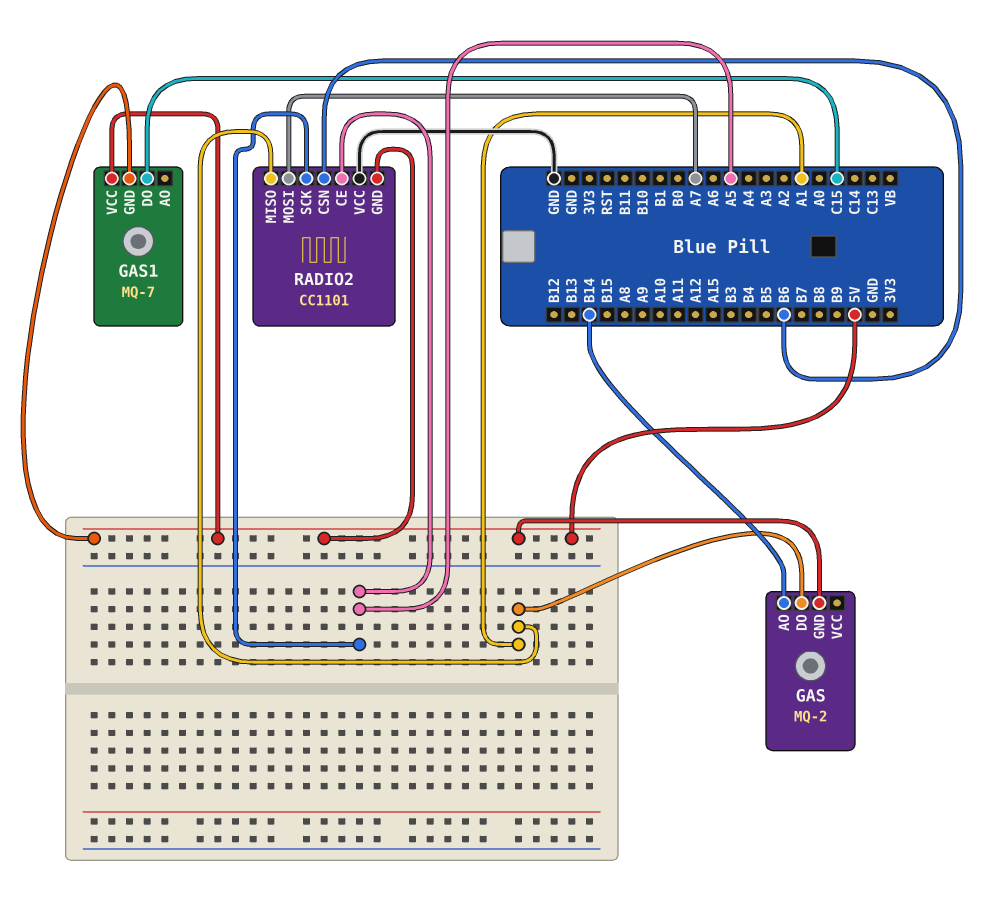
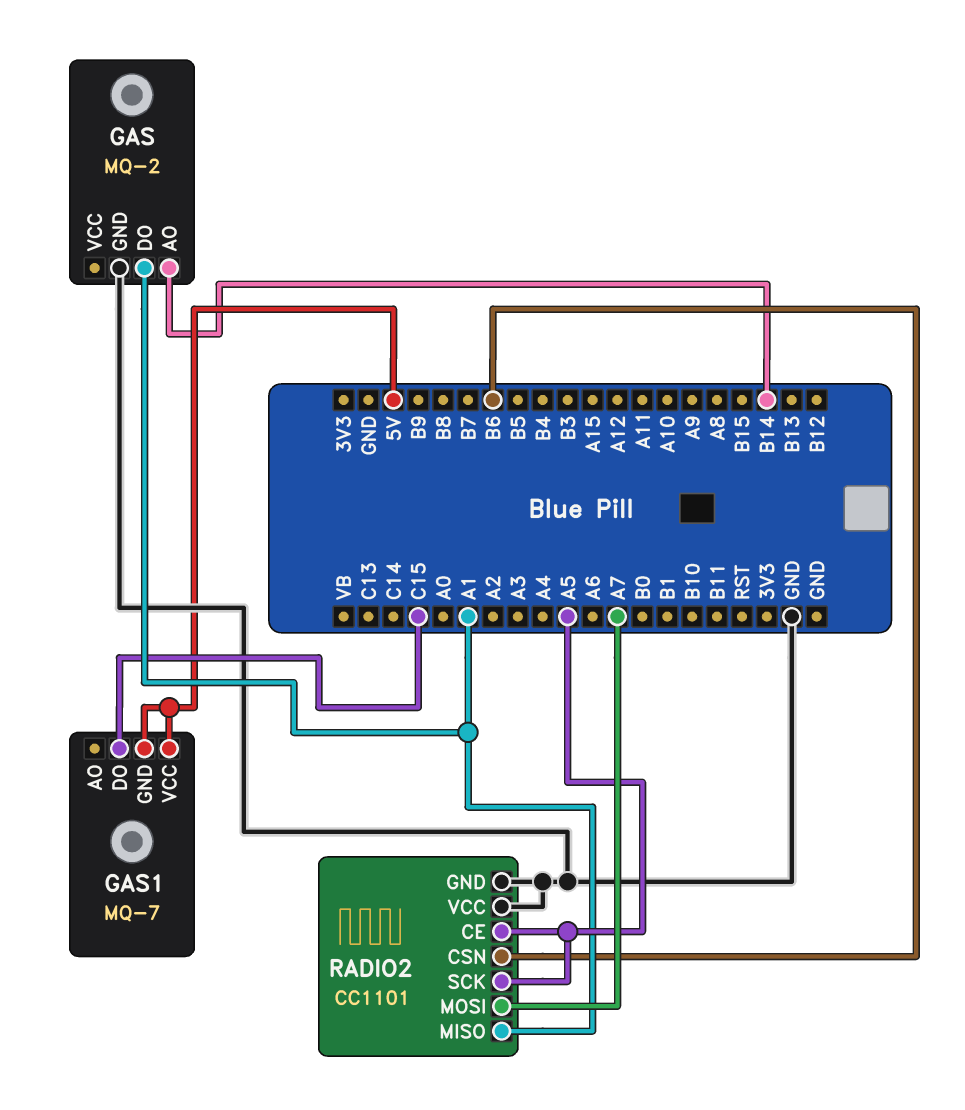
GAS pin GND: 5V -> GND
RADIO2 pin GND: 5V -> GND

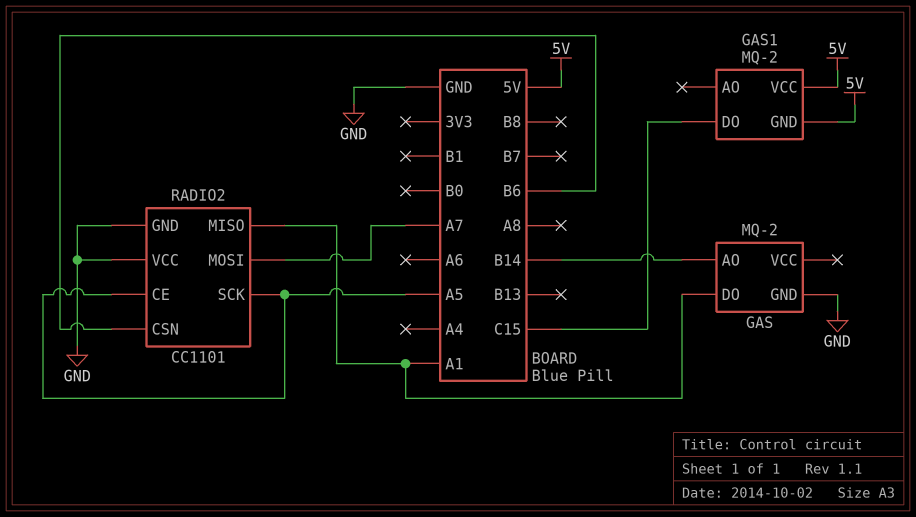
GAS1: MQ-7 -> MQ-2

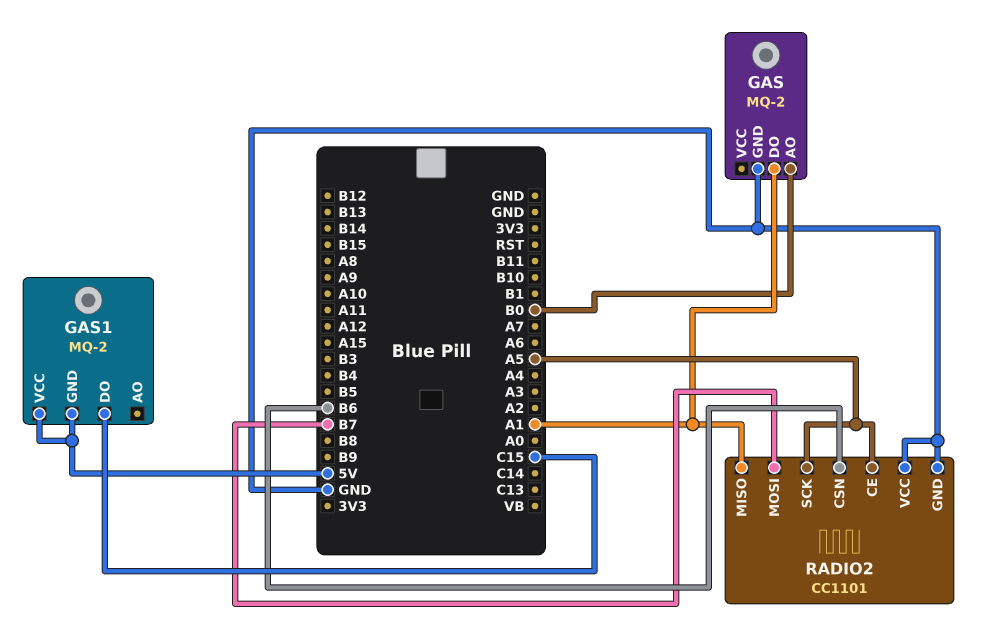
GAS pin AO: B14 -> B0
RADIO2 pin MOSI: A7 -> B7

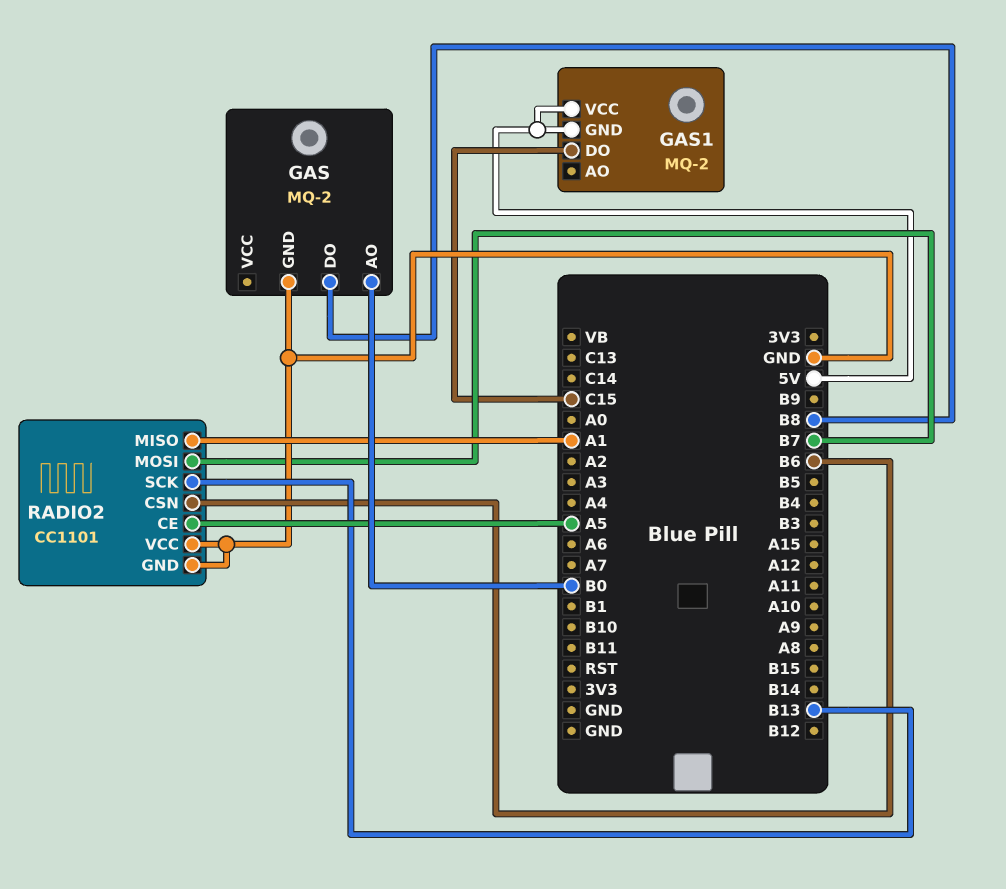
GAS pin DO: A1 -> B8
RADIO2 pin SCK: A5 -> B13

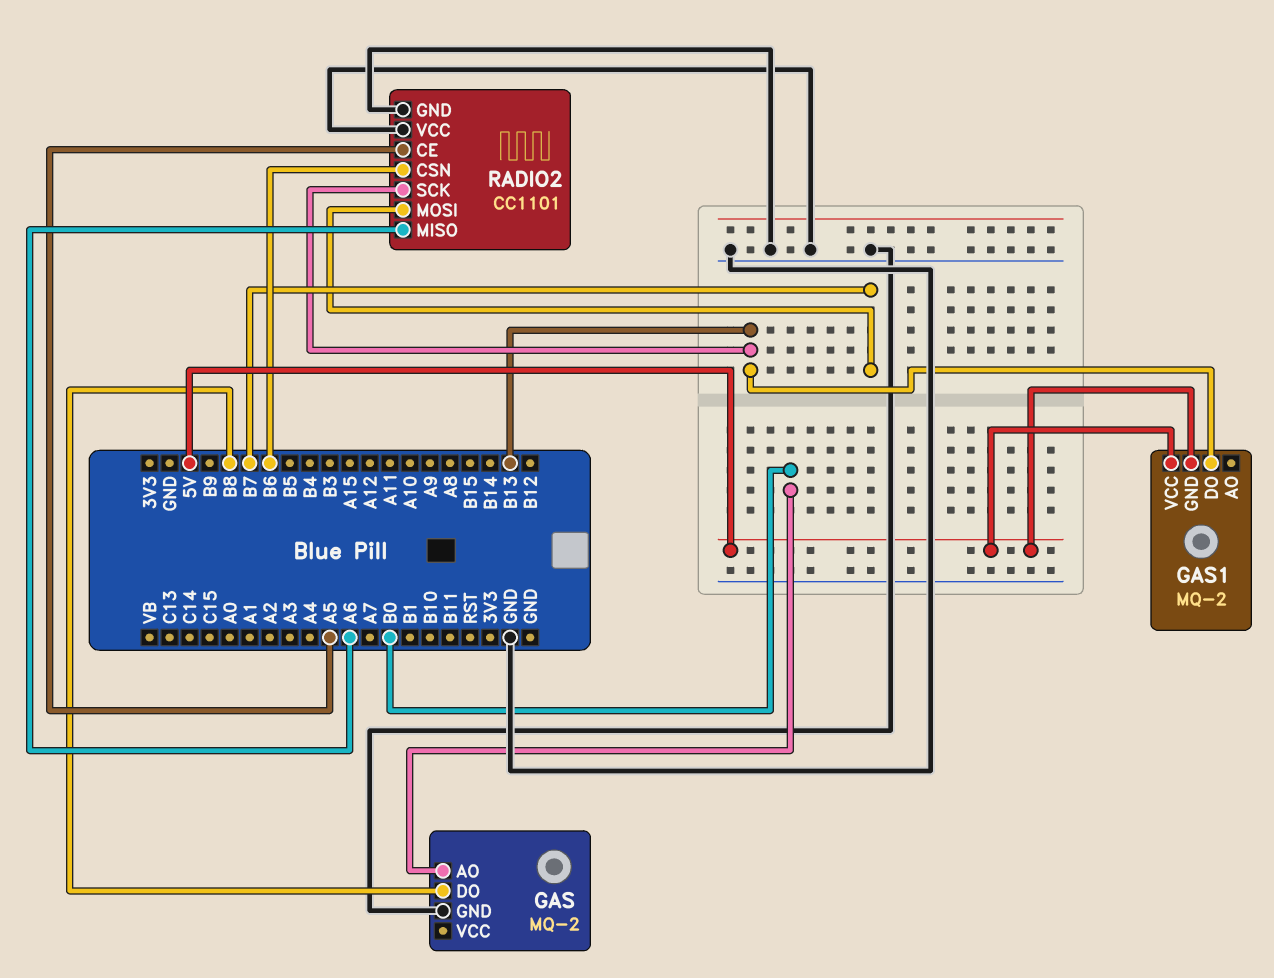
GAS1 pin DO: C15 -> B13
RADIO2 pin MISO: A1 -> A6

